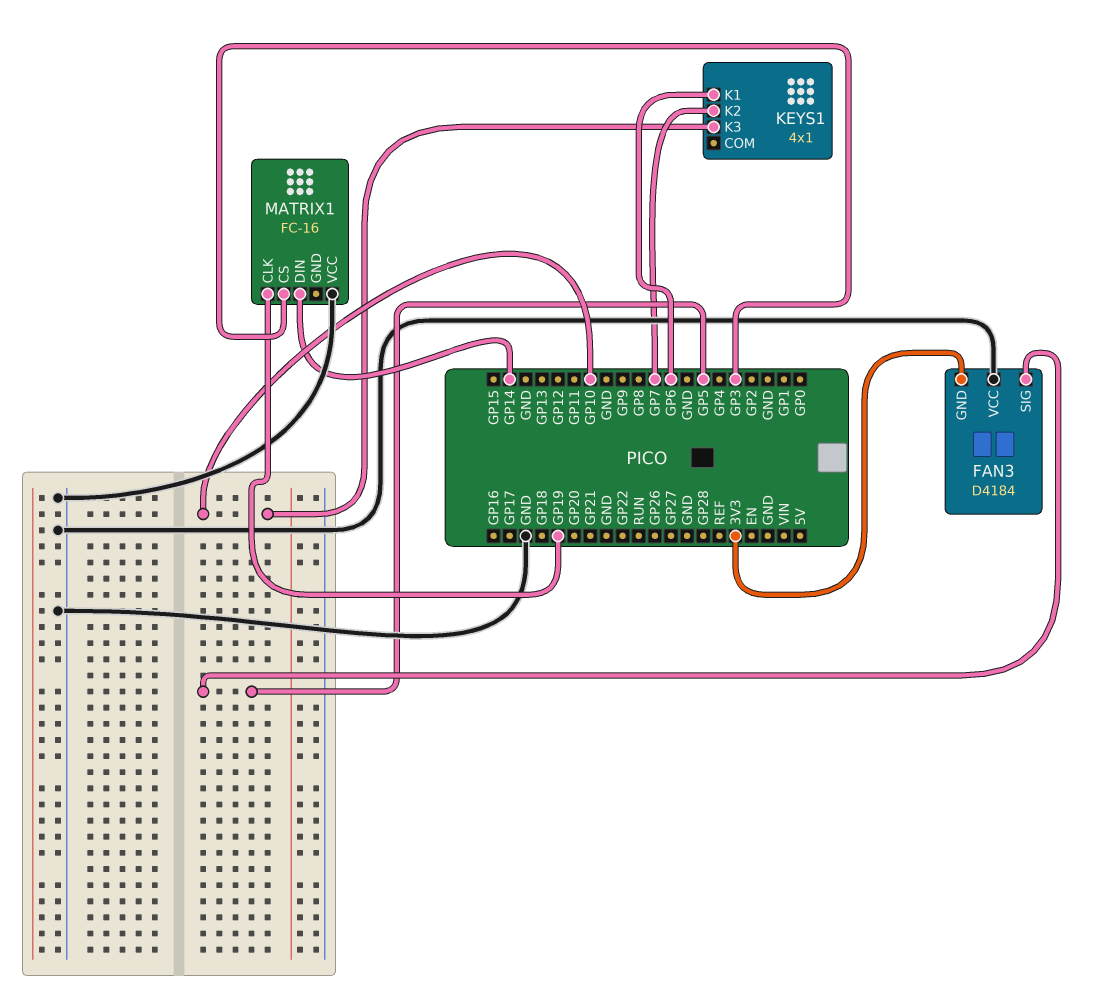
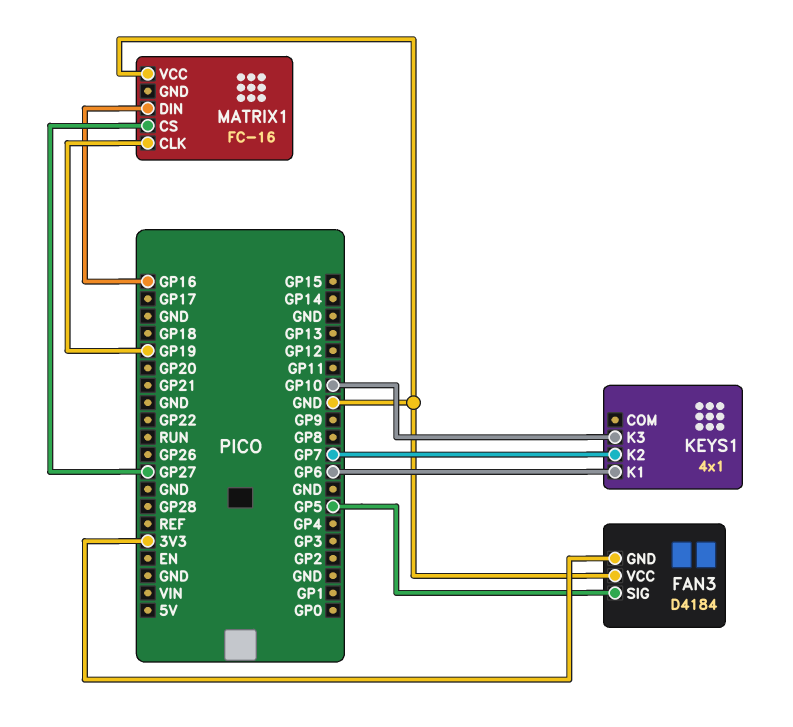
MATRIX1 pin CS: GP3 -> GP27
MATRIX1 pin DIN: GP14 -> GP16

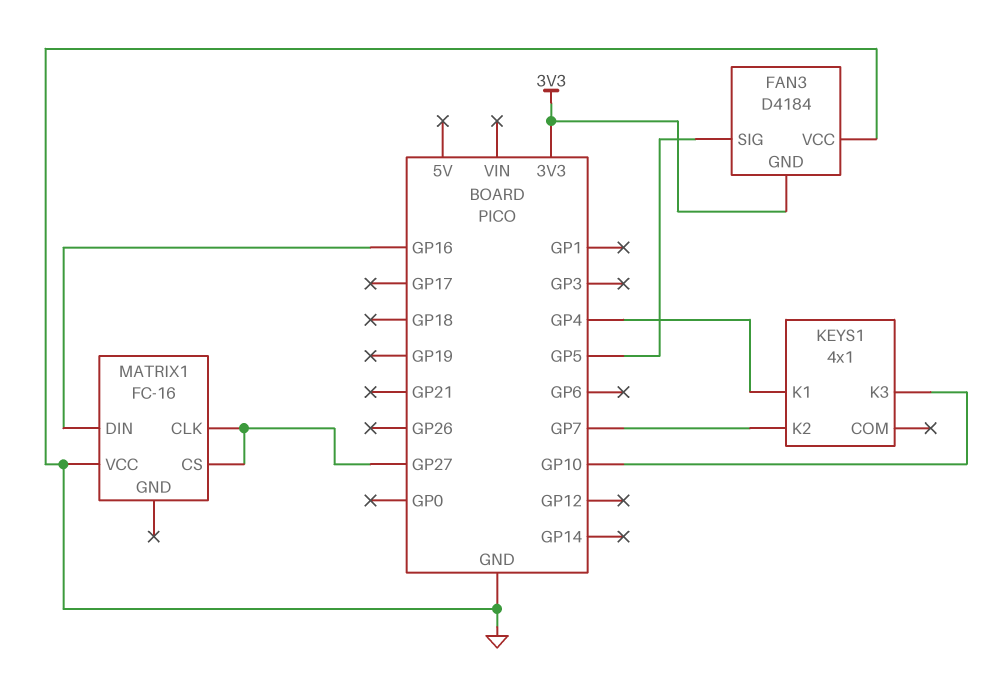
KEYS1 pin K1: GP6 -> GP4
MATRIX1 pin CLK: GP19 -> GP27

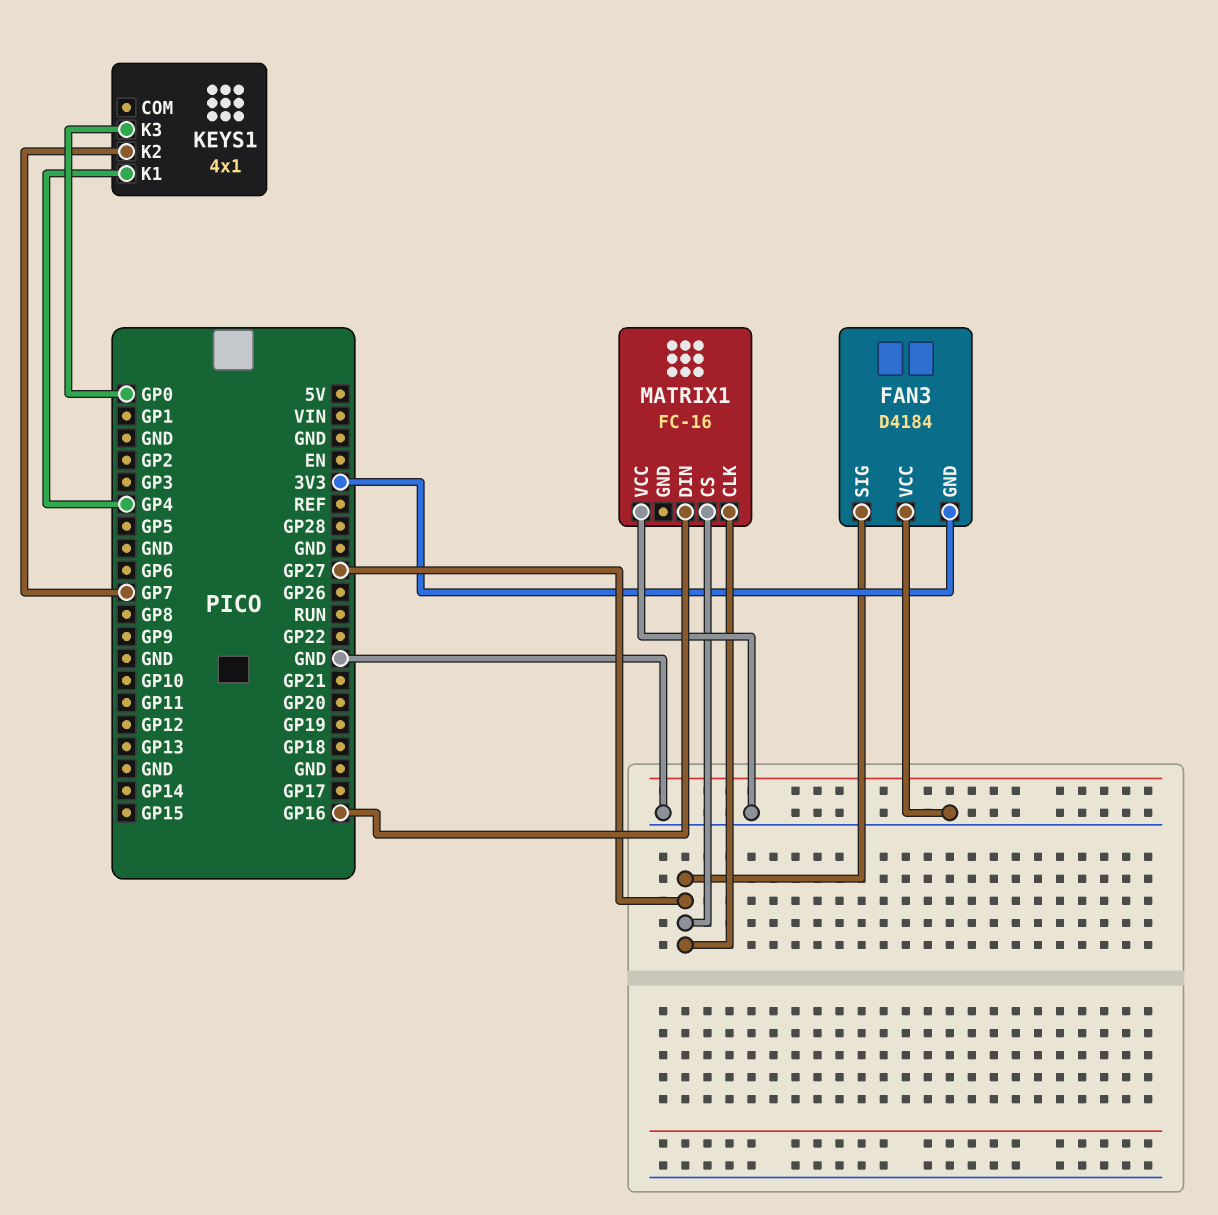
FAN3 pin SIG: GP5 -> GP27
KEYS1 pin K3: GP10 -> GP0

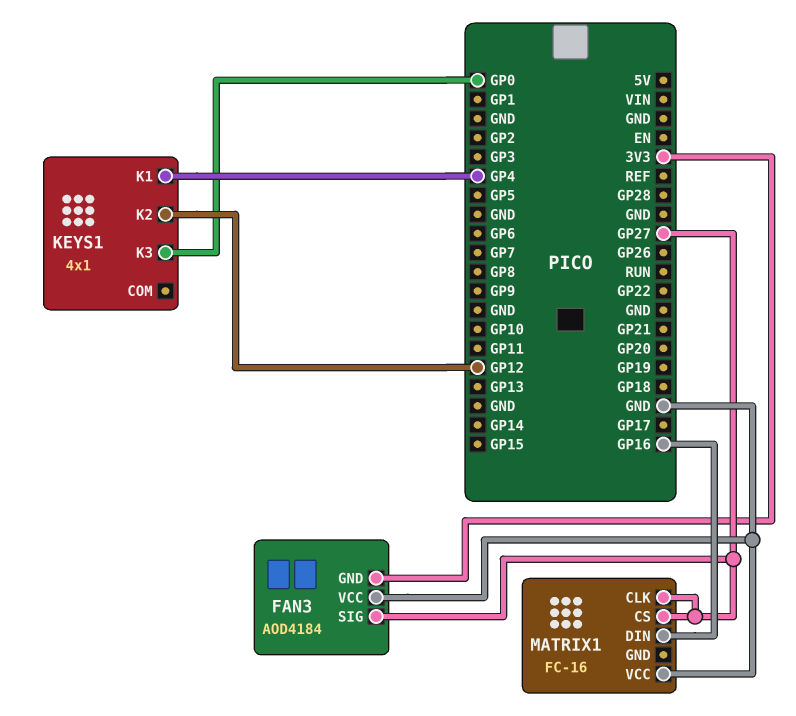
FAN3: D4184 -> AOD4184
KEYS1 pin K2: GP7 -> GP12

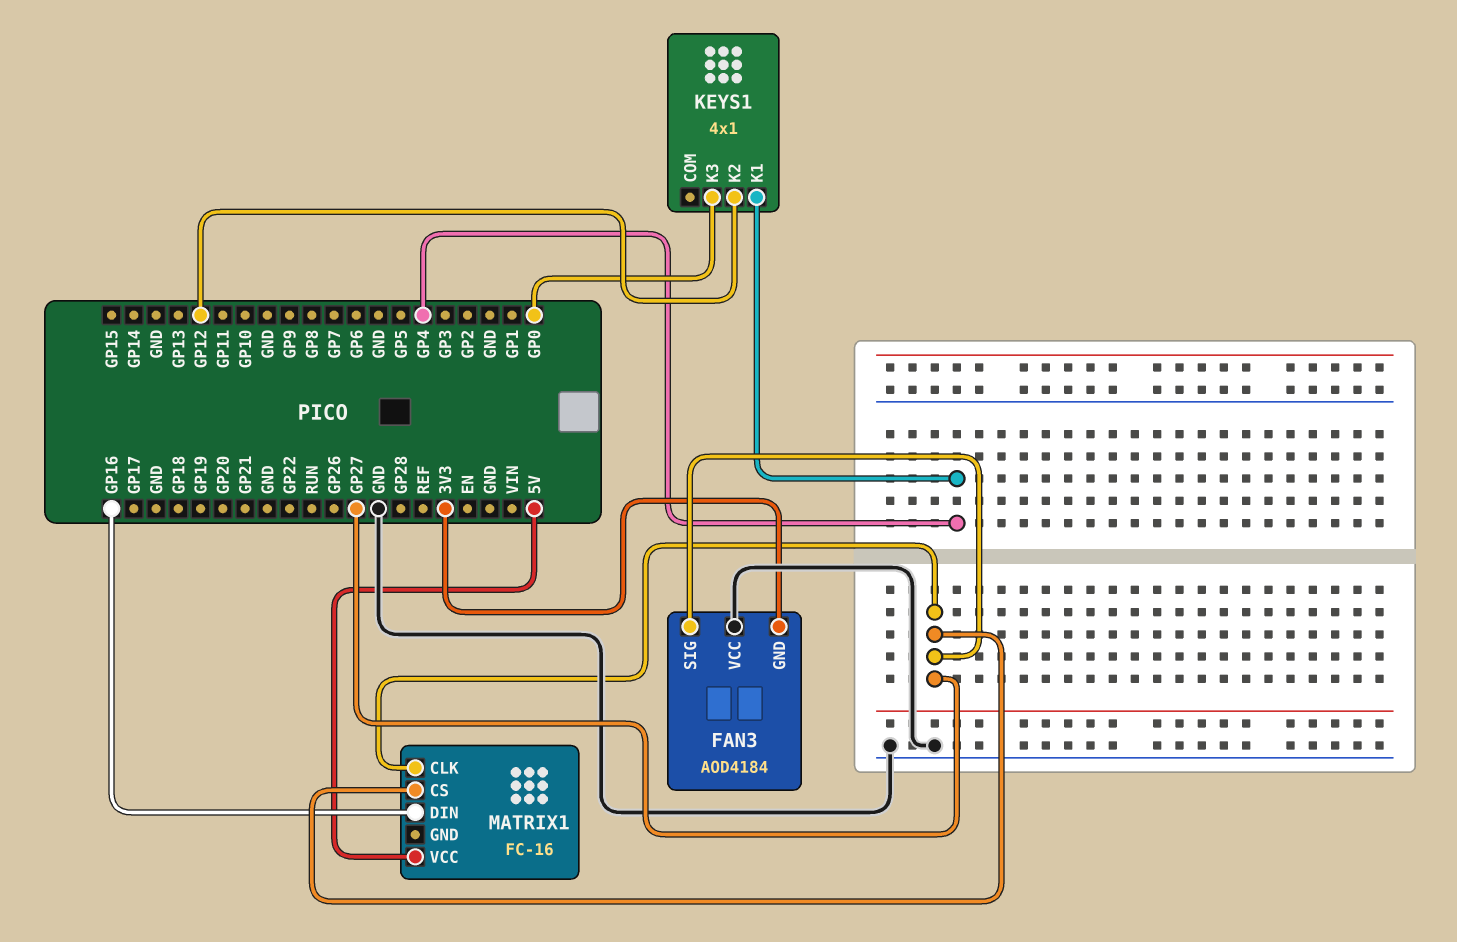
MATRIX1 pin VCC: GND -> 5V

